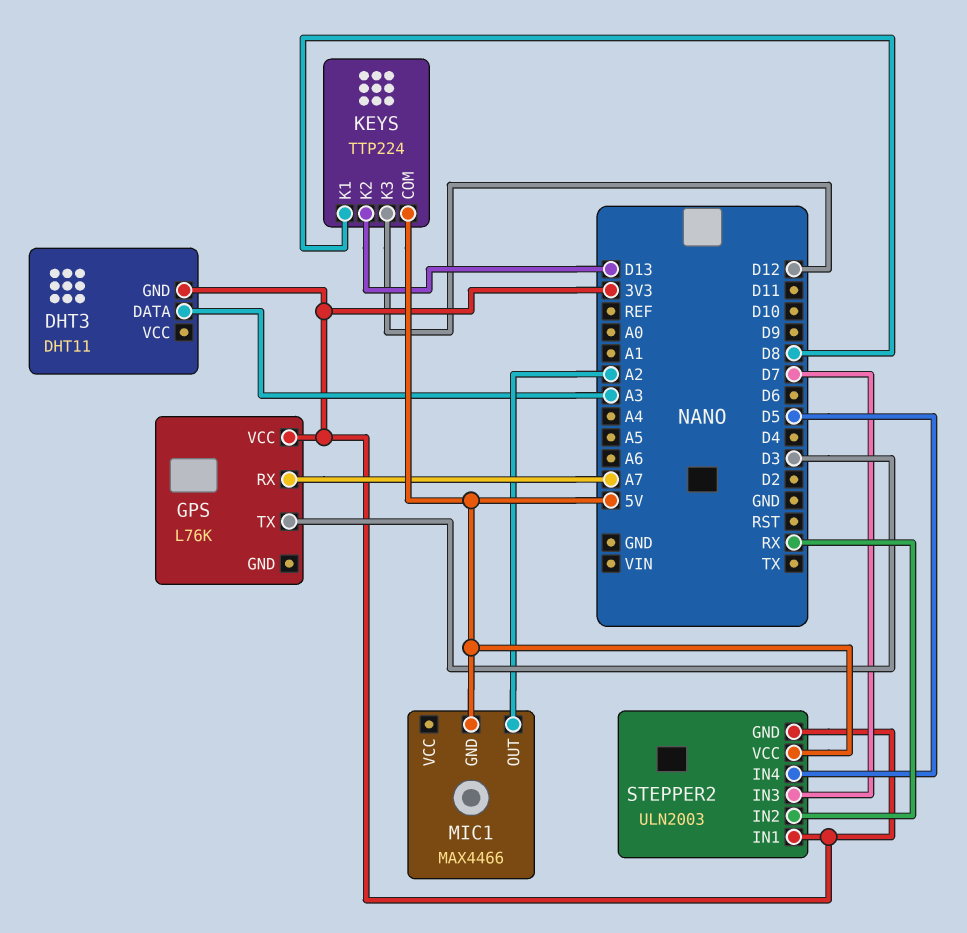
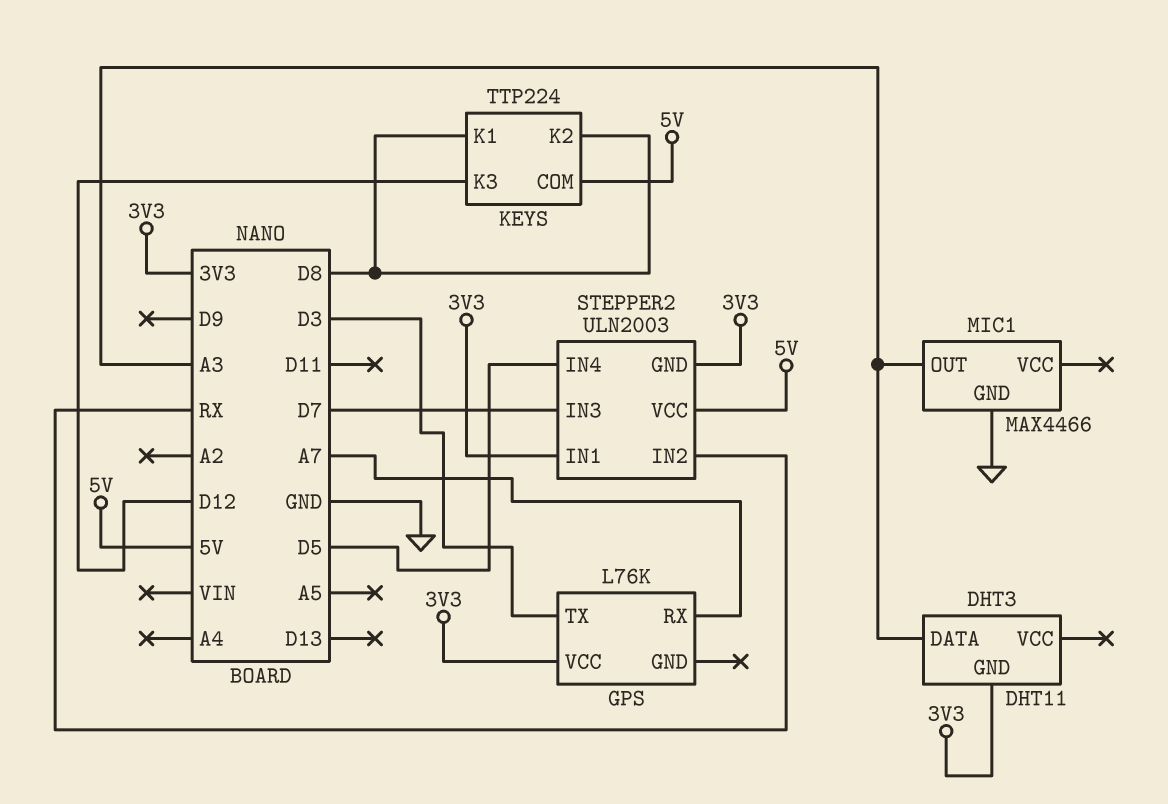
KEYS pin K2: D13 -> D8
MIC1 pin GND: 5V -> GND
MIC1 pin OUT: A2 -> A3

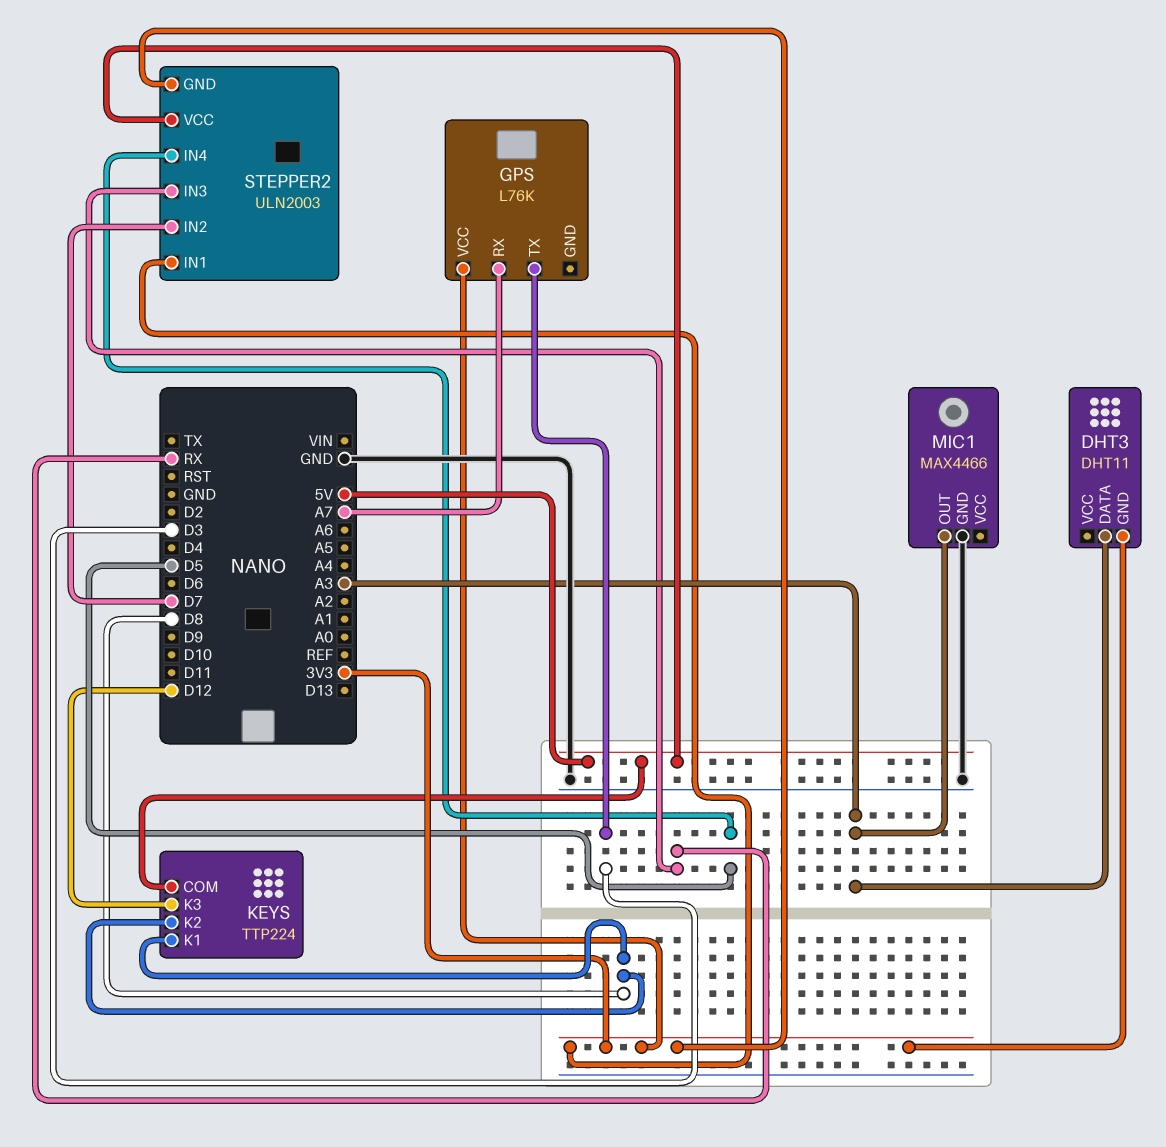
STEPPER2 pin IN2: RX -> D7
STEPPER2 pin IN3: D7 -> RX

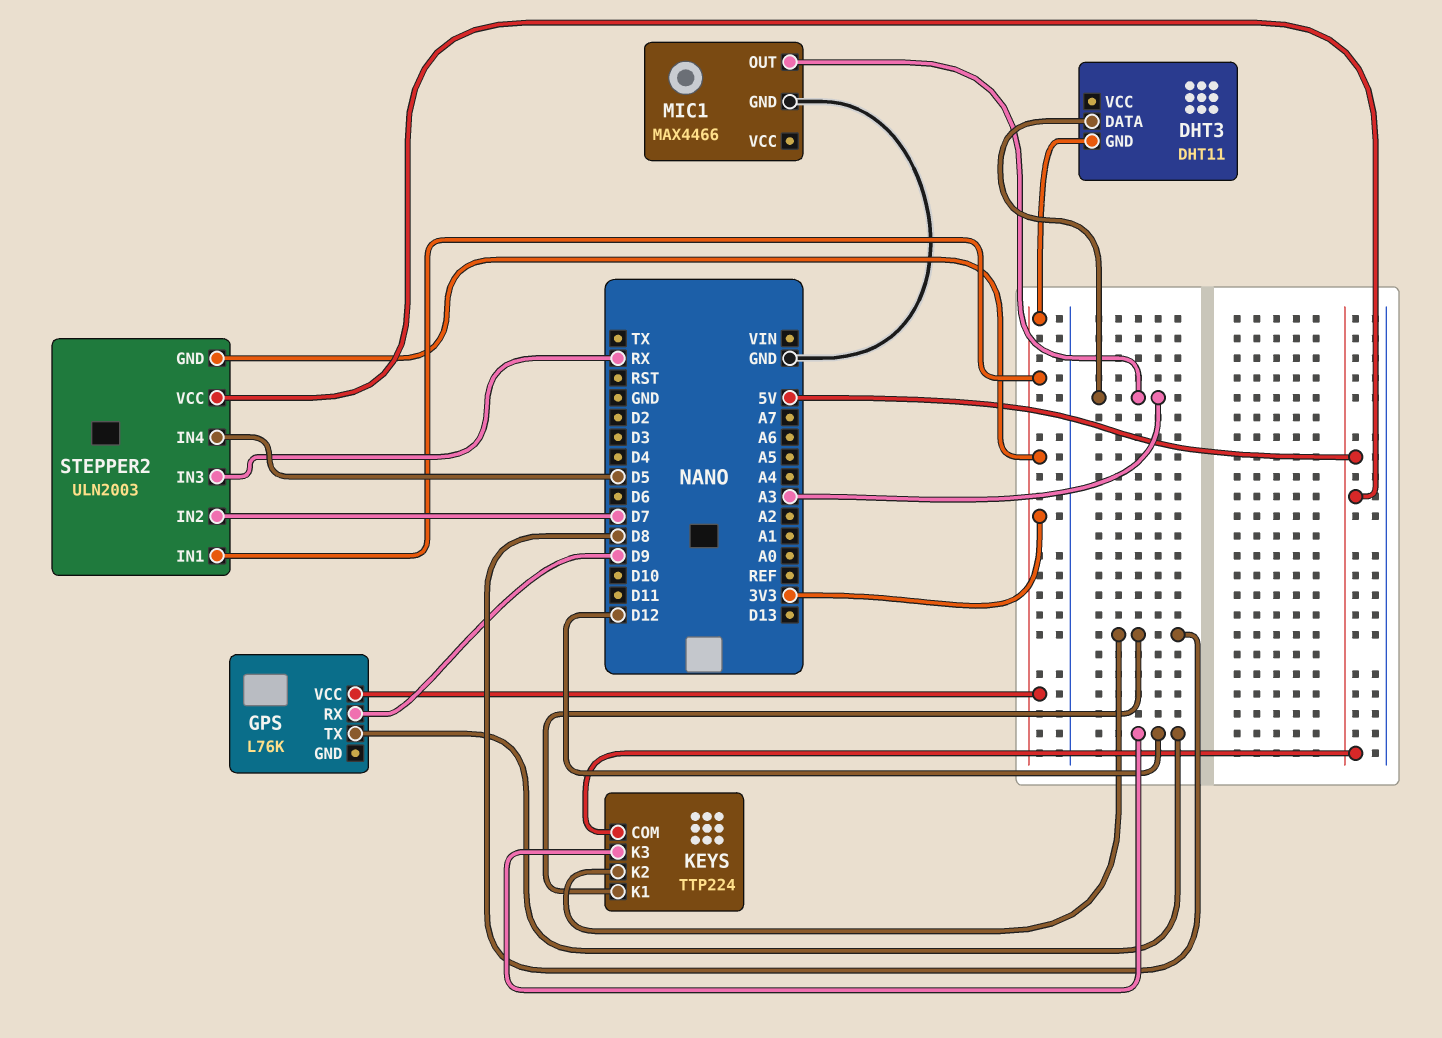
GPS pin RX: A7 -> D9
GPS pin TX: D3 -> D12

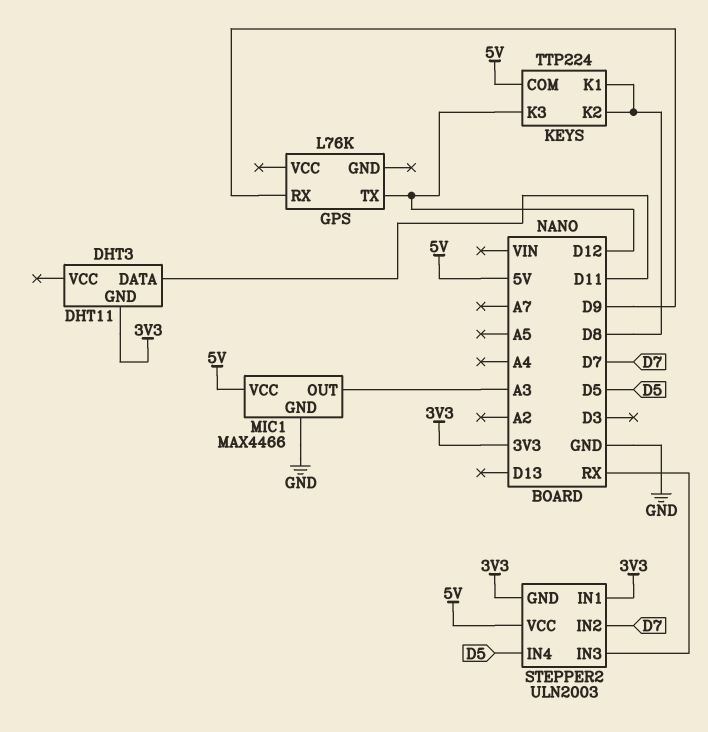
DHT3 pin DATA: A3 -> D11
GPS pin VCC: 3V3 -> none
MIC1 pin VCC: none -> 5V

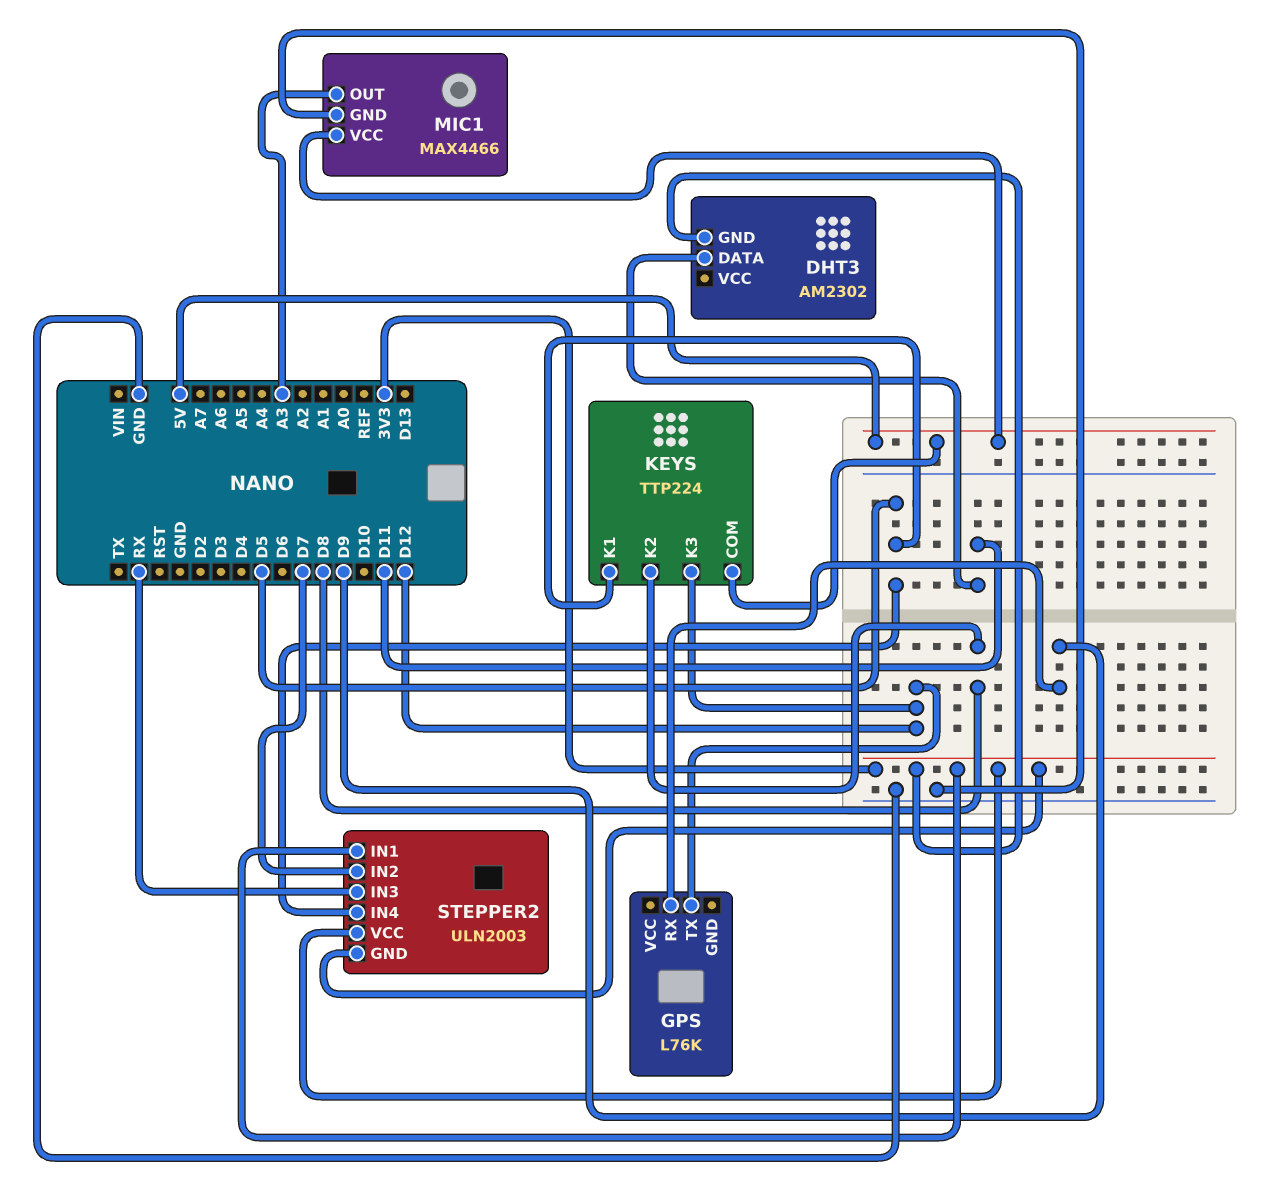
DHT3: DHT11 -> AM2302
KEYS pin K1: D8 -> D5
STEPPER2 pin VCC: 5V -> 3V3

